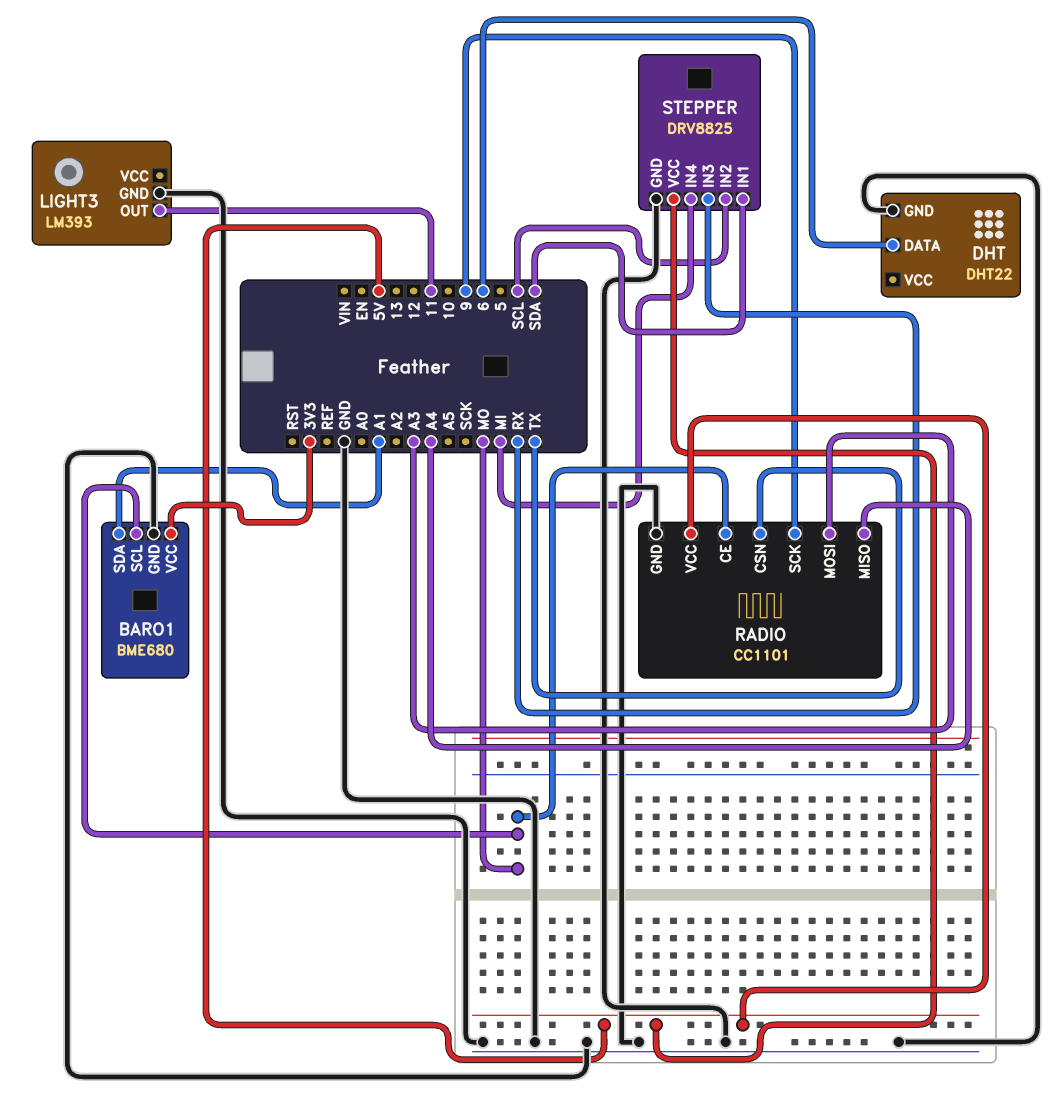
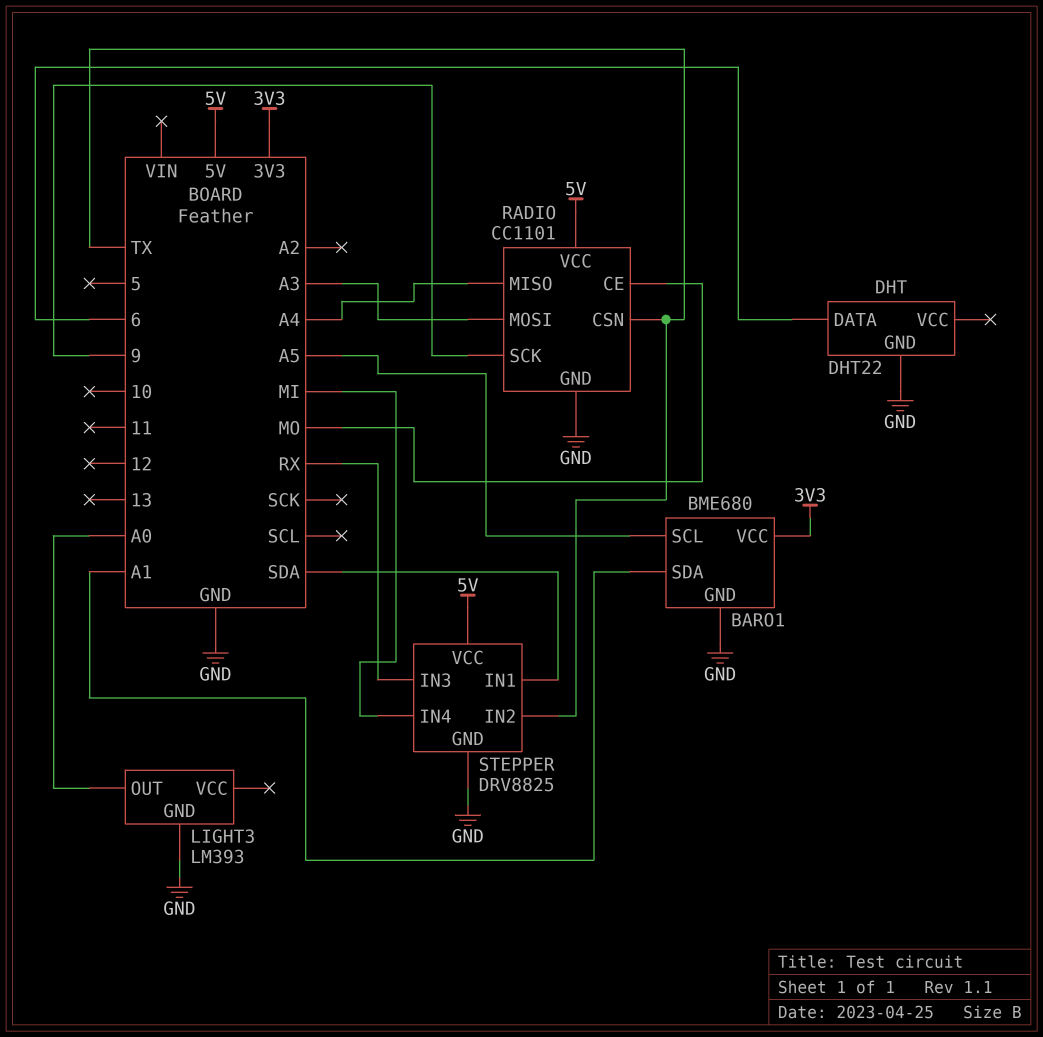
BARO1 pin SCL: MO -> A5
LIGHT3 pin OUT: 11 -> A0
STEPPER pin IN2: SCL -> TX

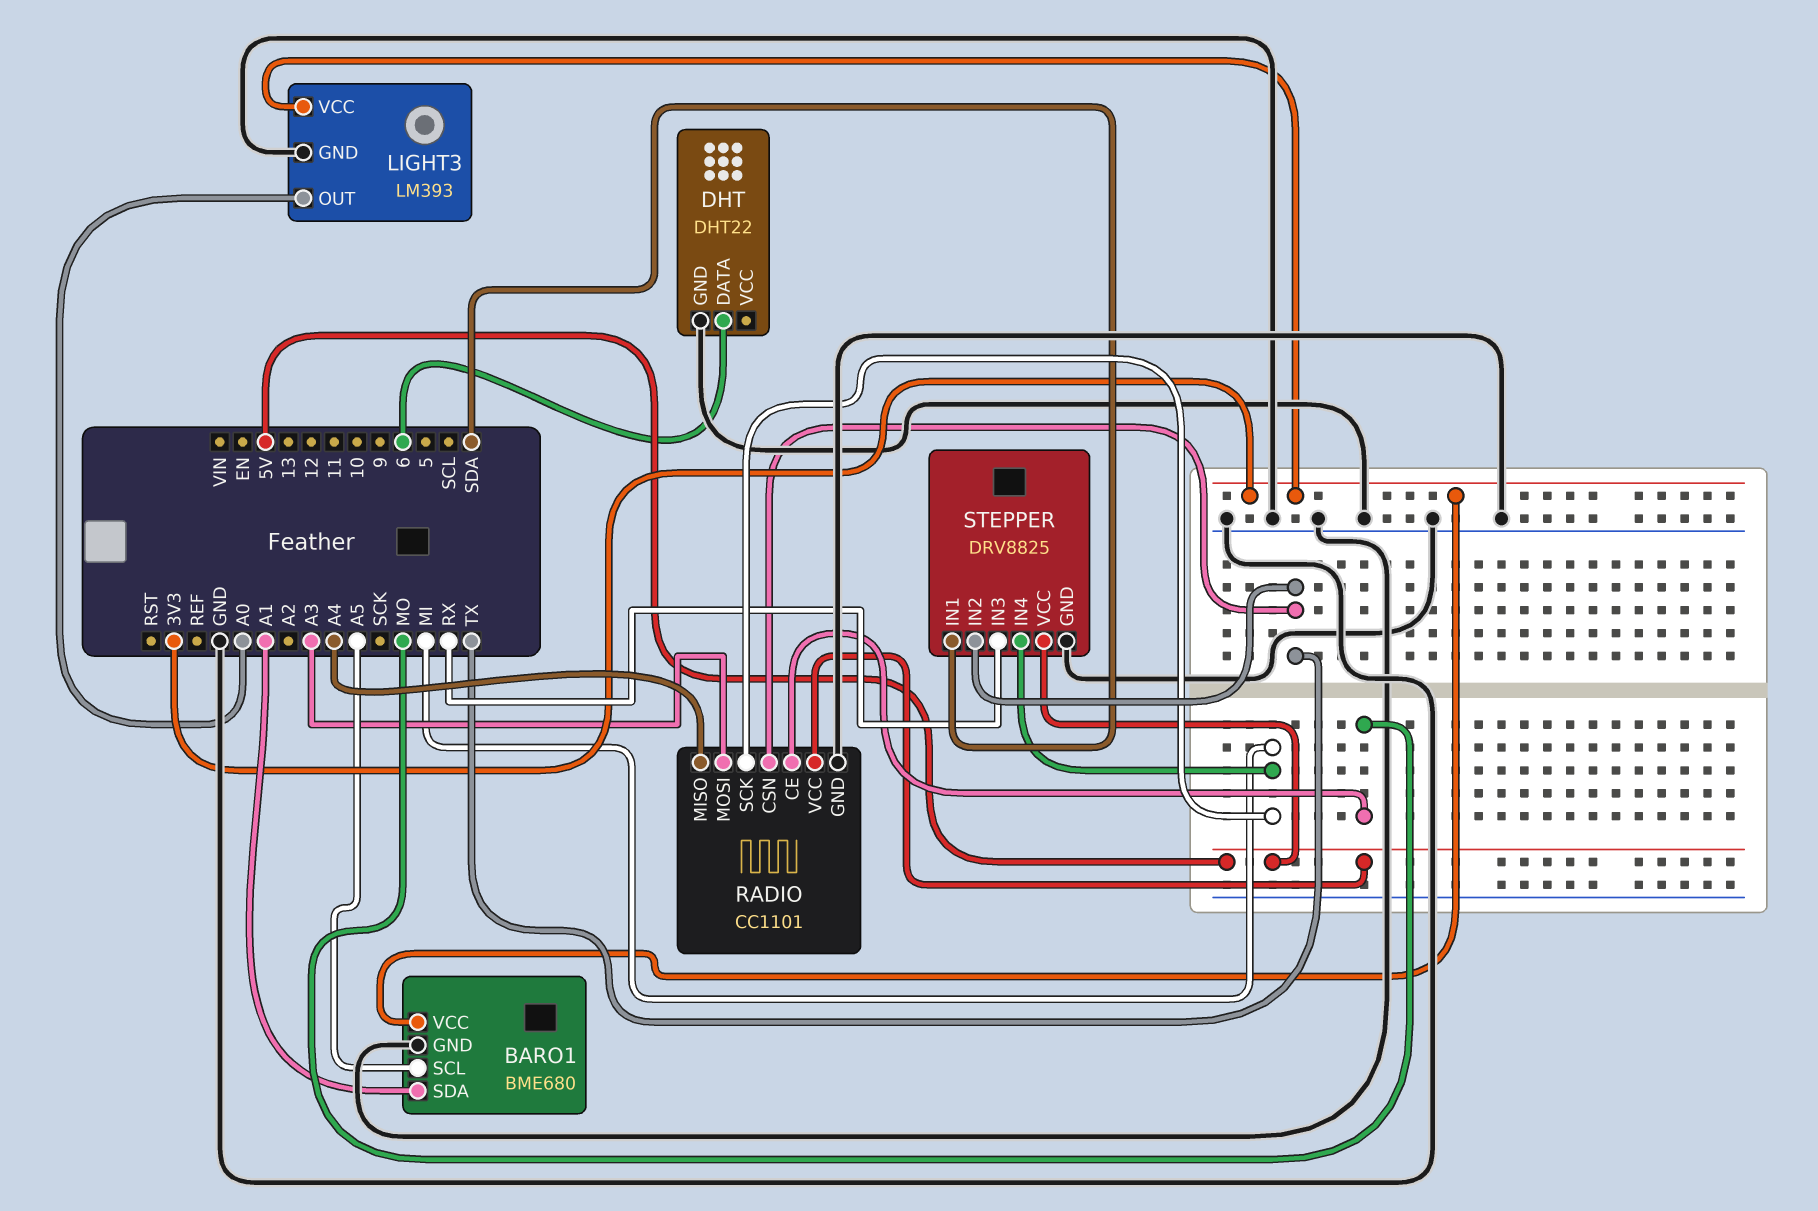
LIGHT3 pin VCC: none -> 3V3
RADIO pin SCK: 9 -> MI

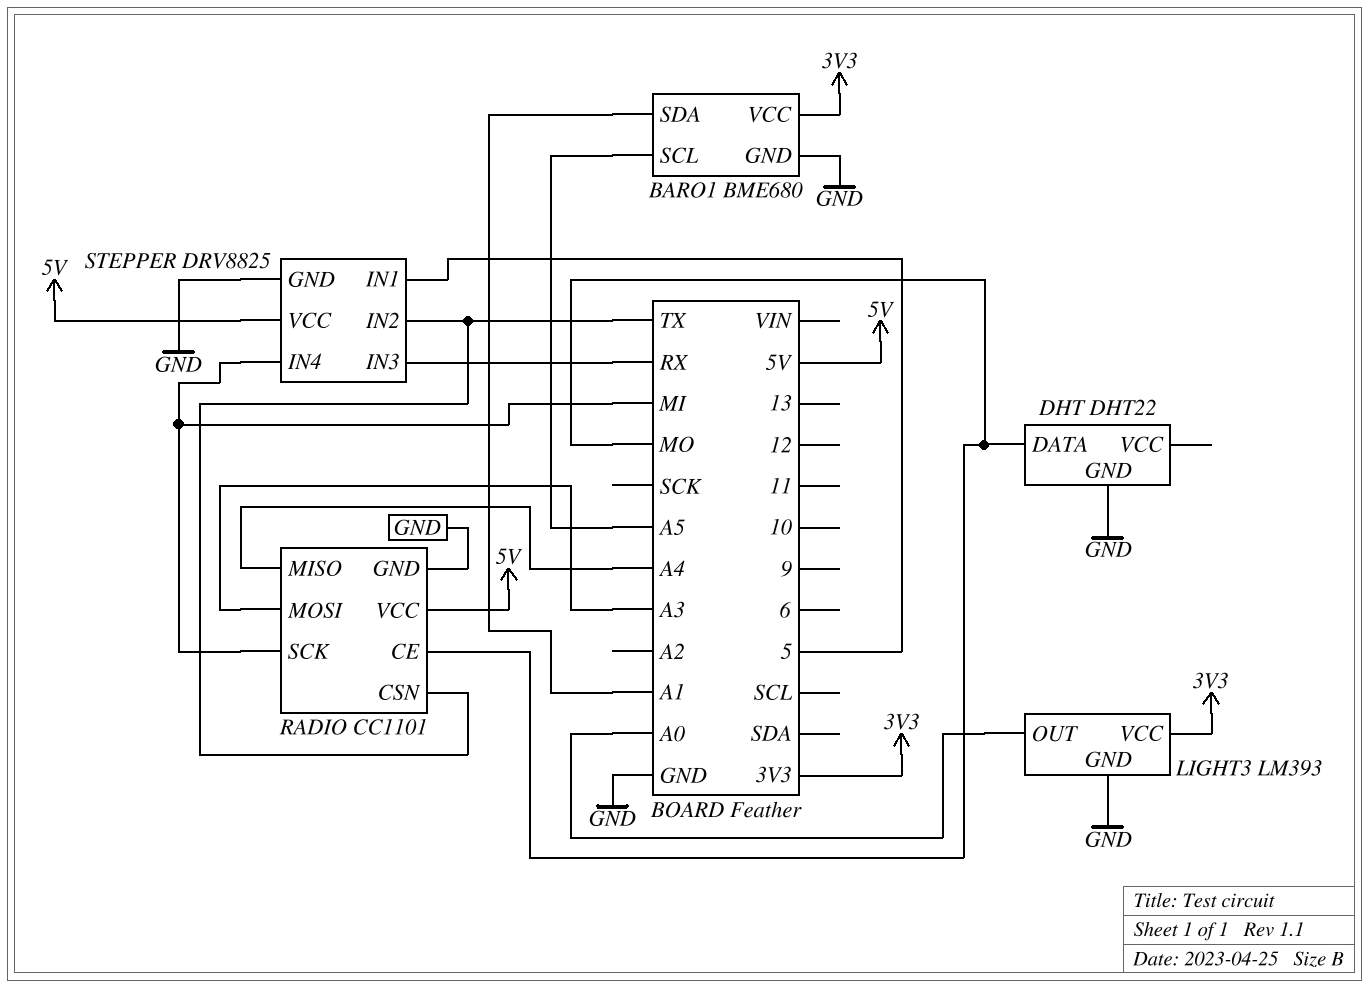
DHT pin DATA: 6 -> MO
STEPPER pin IN1: SDA -> 5

